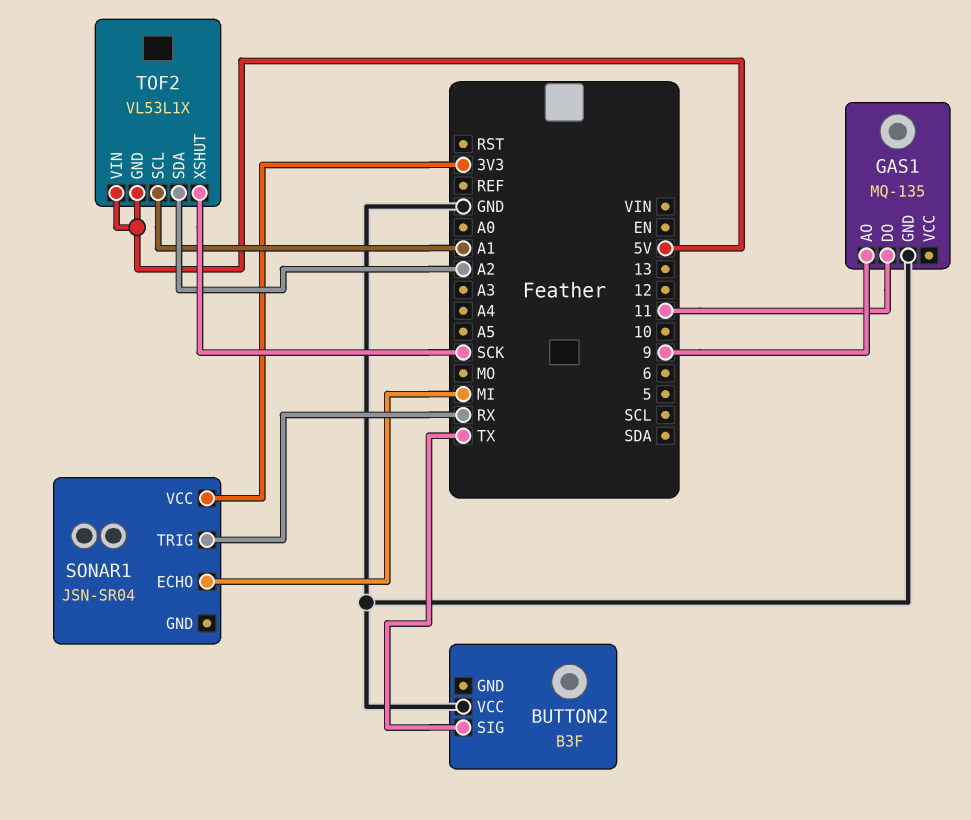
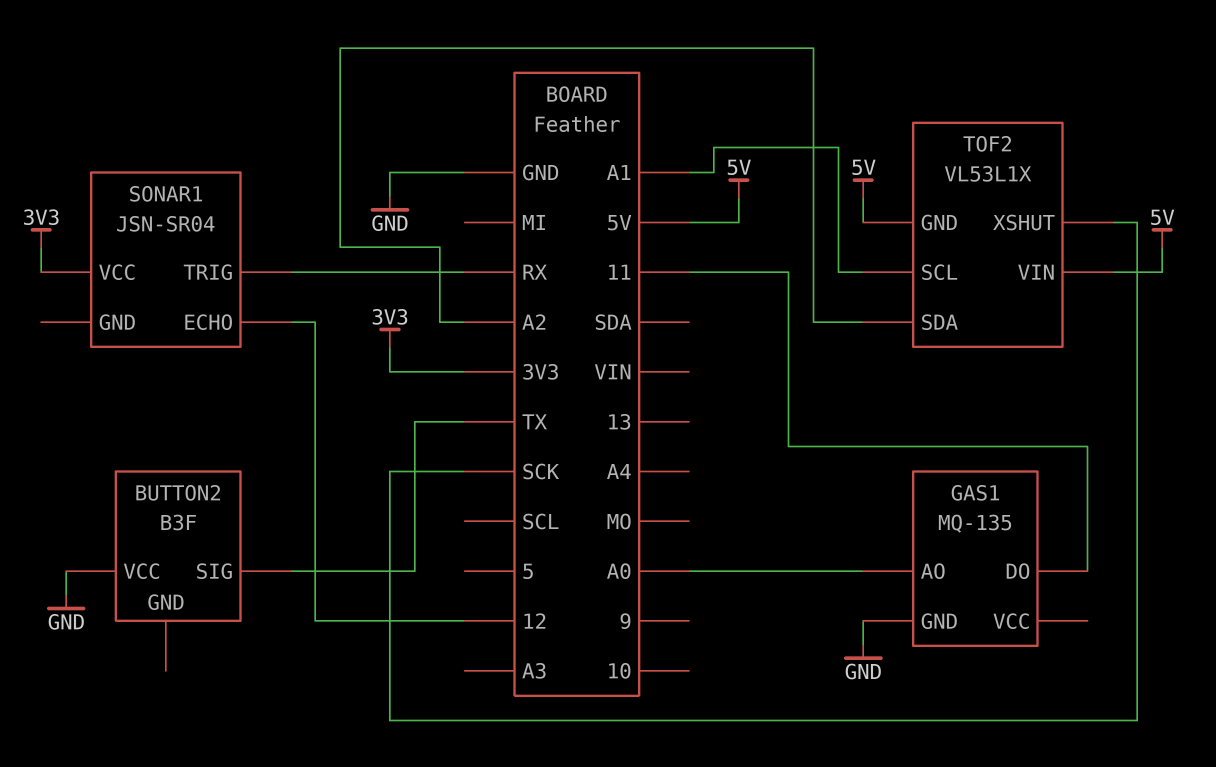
GAS1 pin AO: 9 -> A0
SONAR1 pin ECHO: MI -> 12

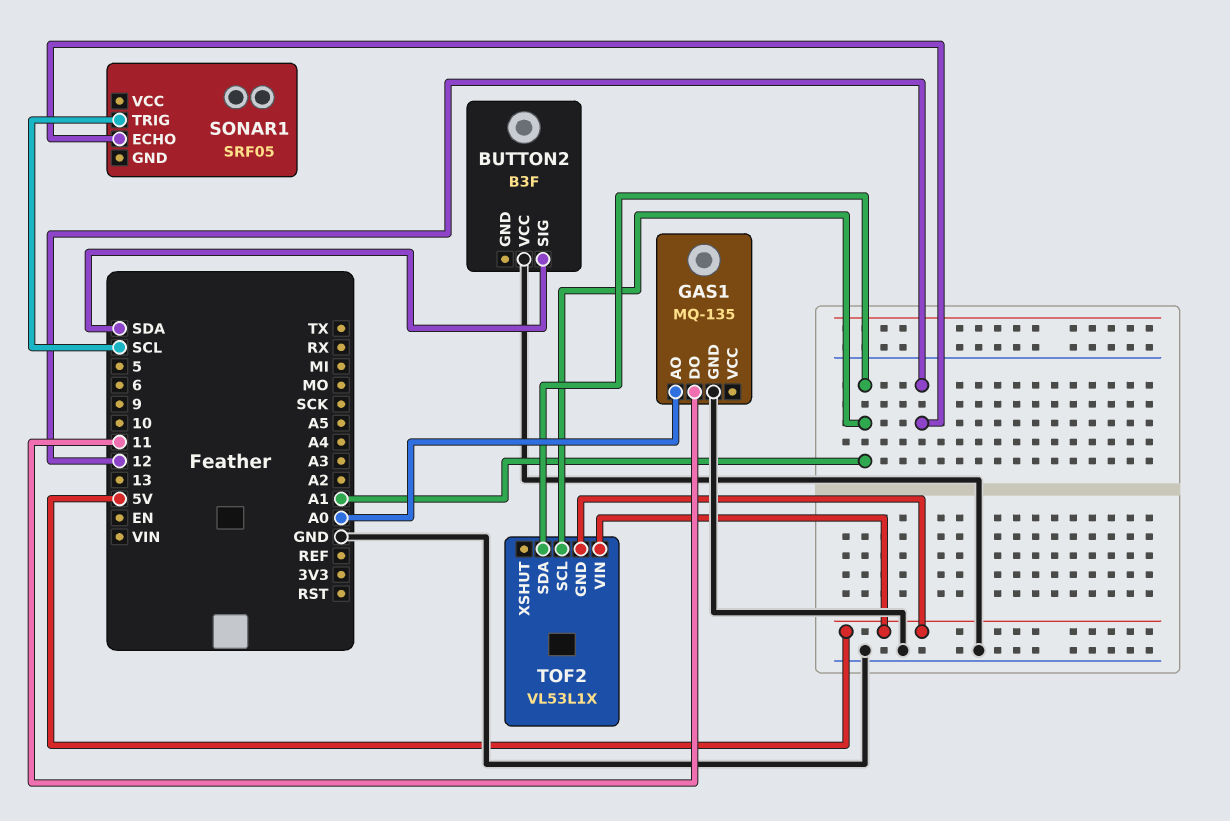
BUTTON2 pin SIG: TX -> SDA
SONAR1: JSN-SR04 -> SRF05
SONAR1 pin TRIG: RX -> SCL
SONAR1 pin VCC: 3V3 -> none
TOF2 pin SDA: A2 -> A1
TOF2 pin XSHUT: SCK -> none

